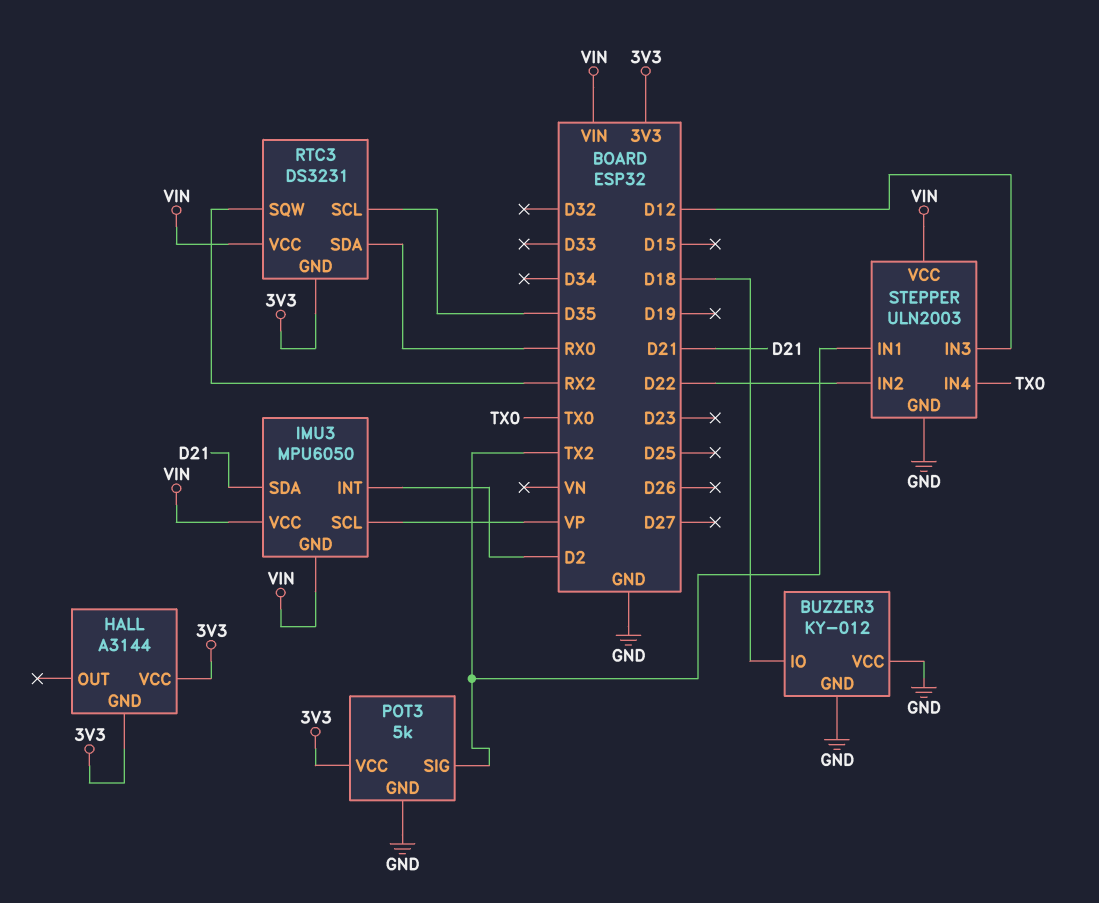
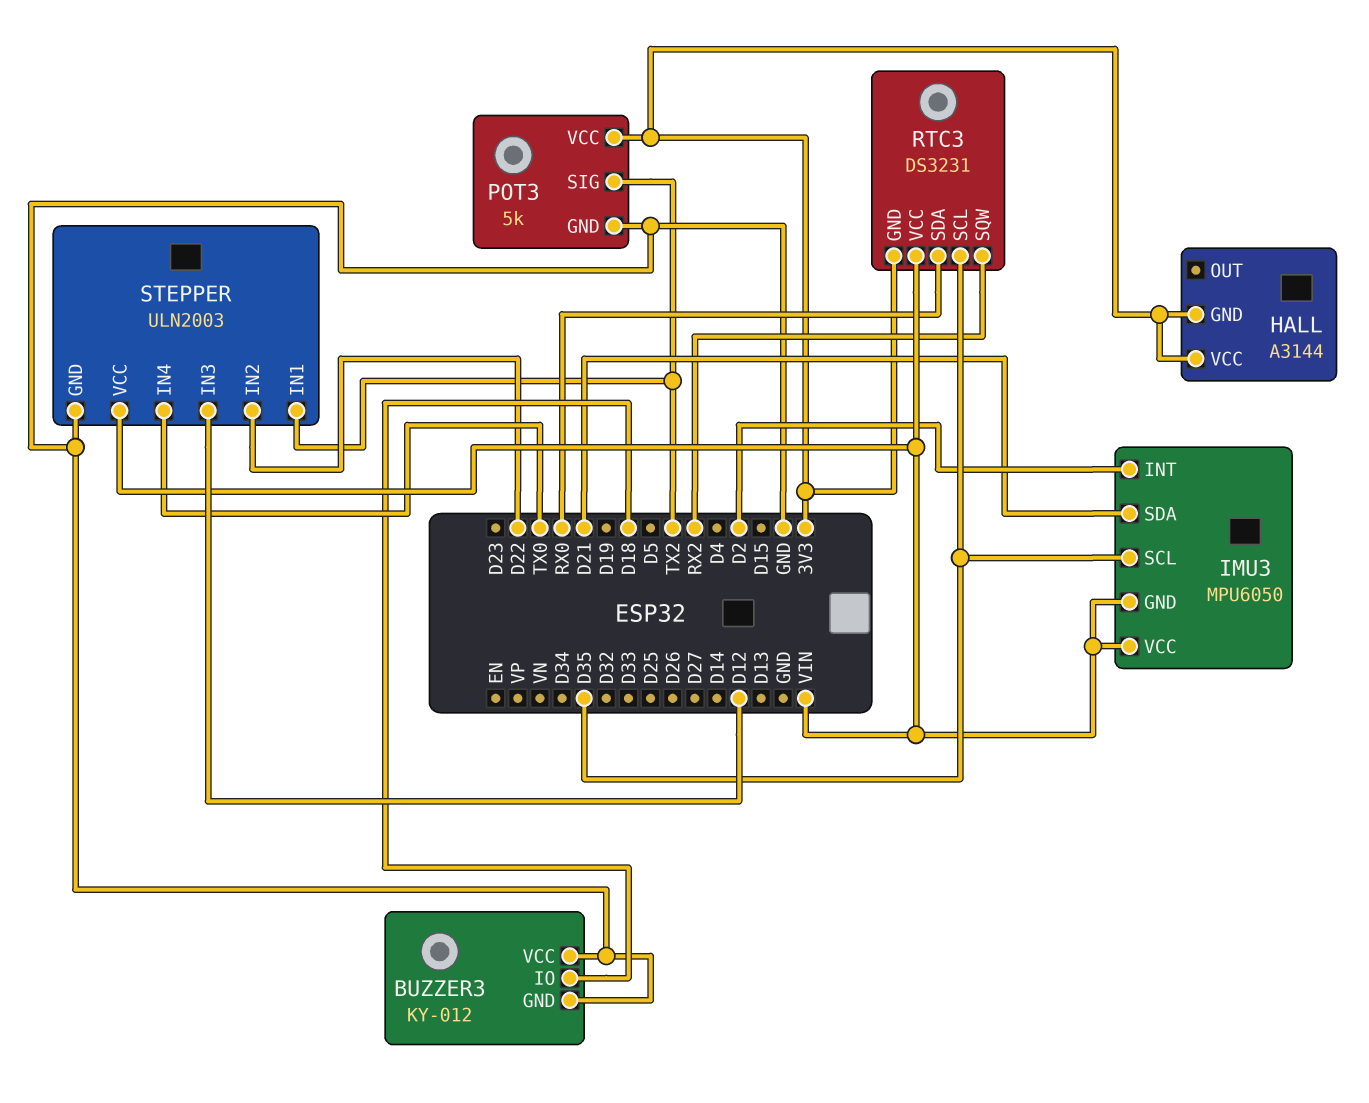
IMU3 pin SCL: VP -> D35

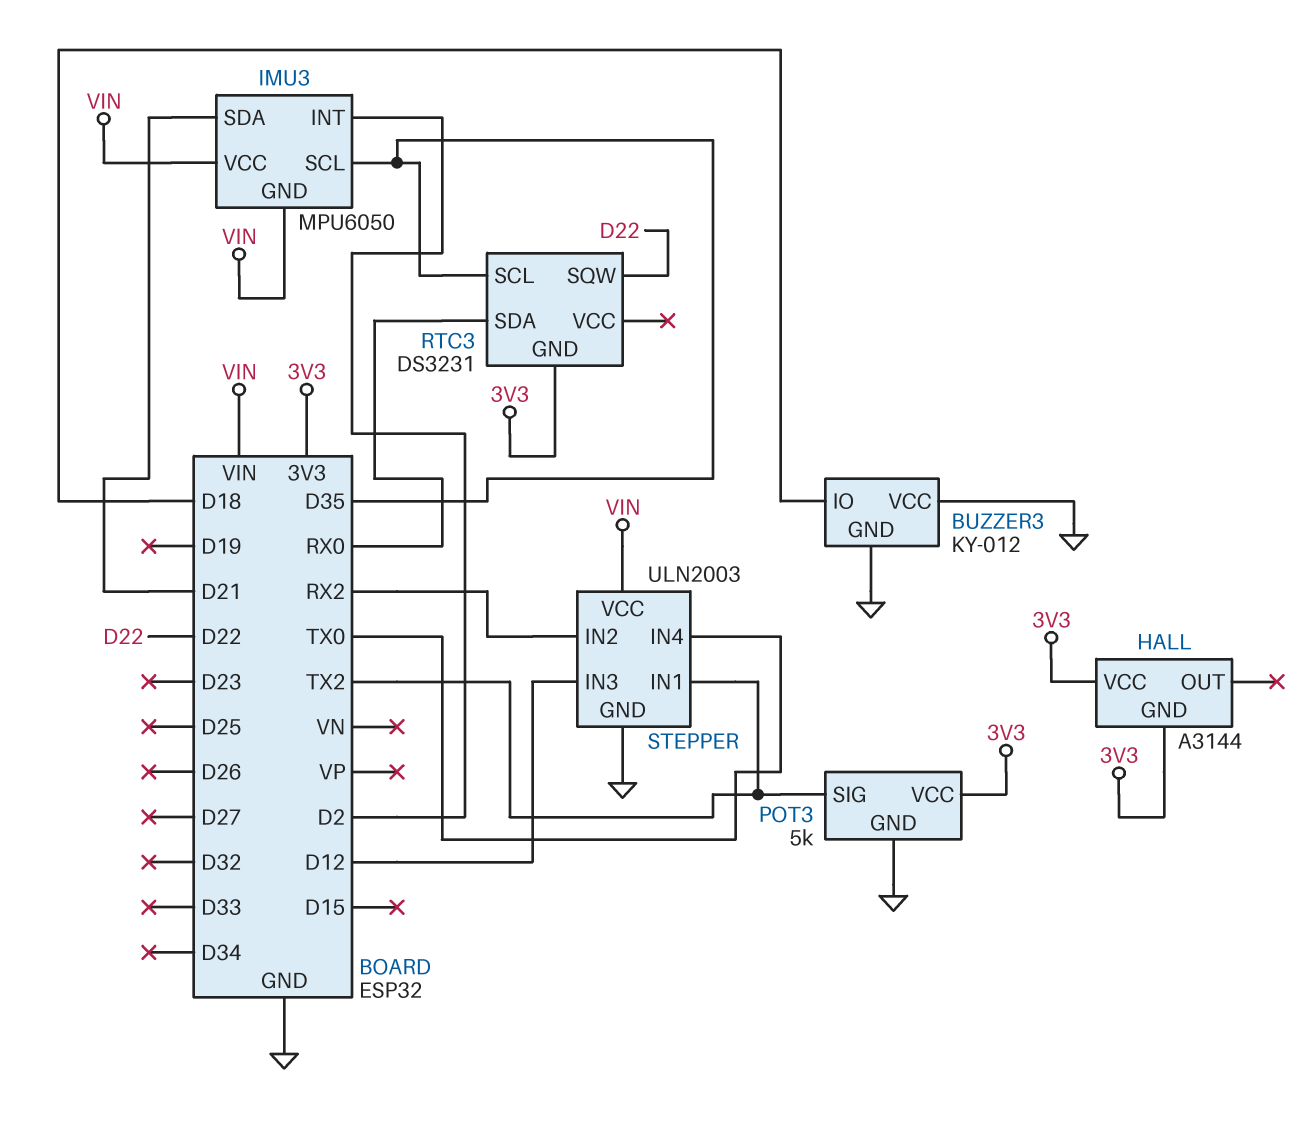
RTC3 pin SQW: RX2 -> D22
RTC3 pin VCC: VIN -> none
STEPPER pin IN2: D22 -> RX2

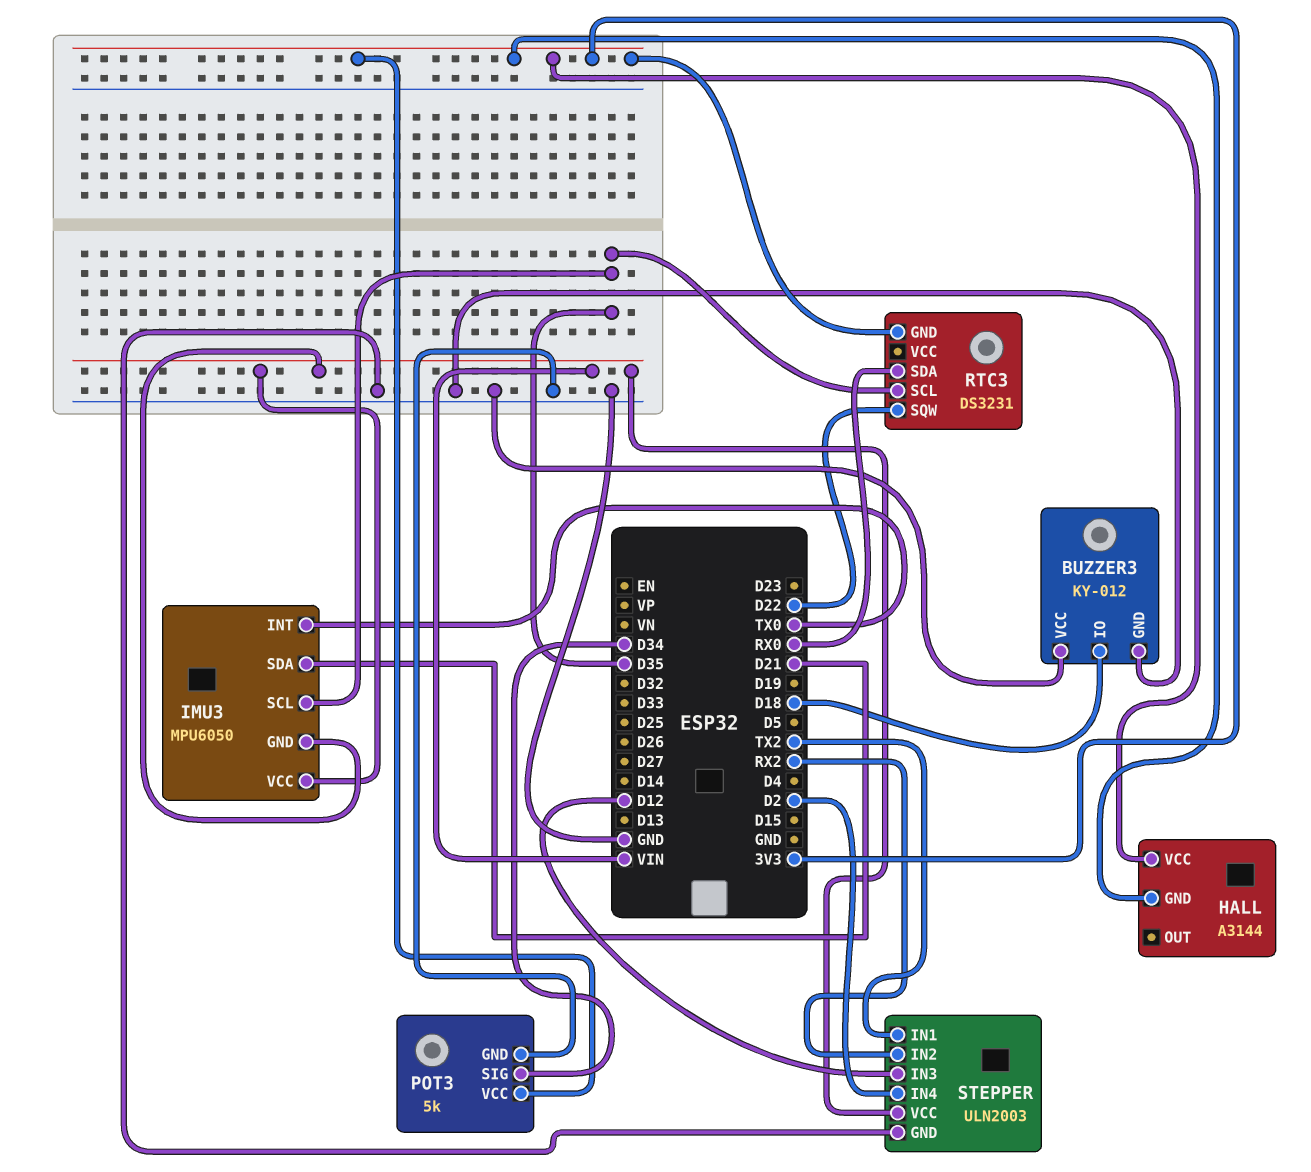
IMU3 pin INT: D2 -> TX0
POT3 pin SIG: TX2 -> D34
STEPPER pin IN4: TX0 -> D2

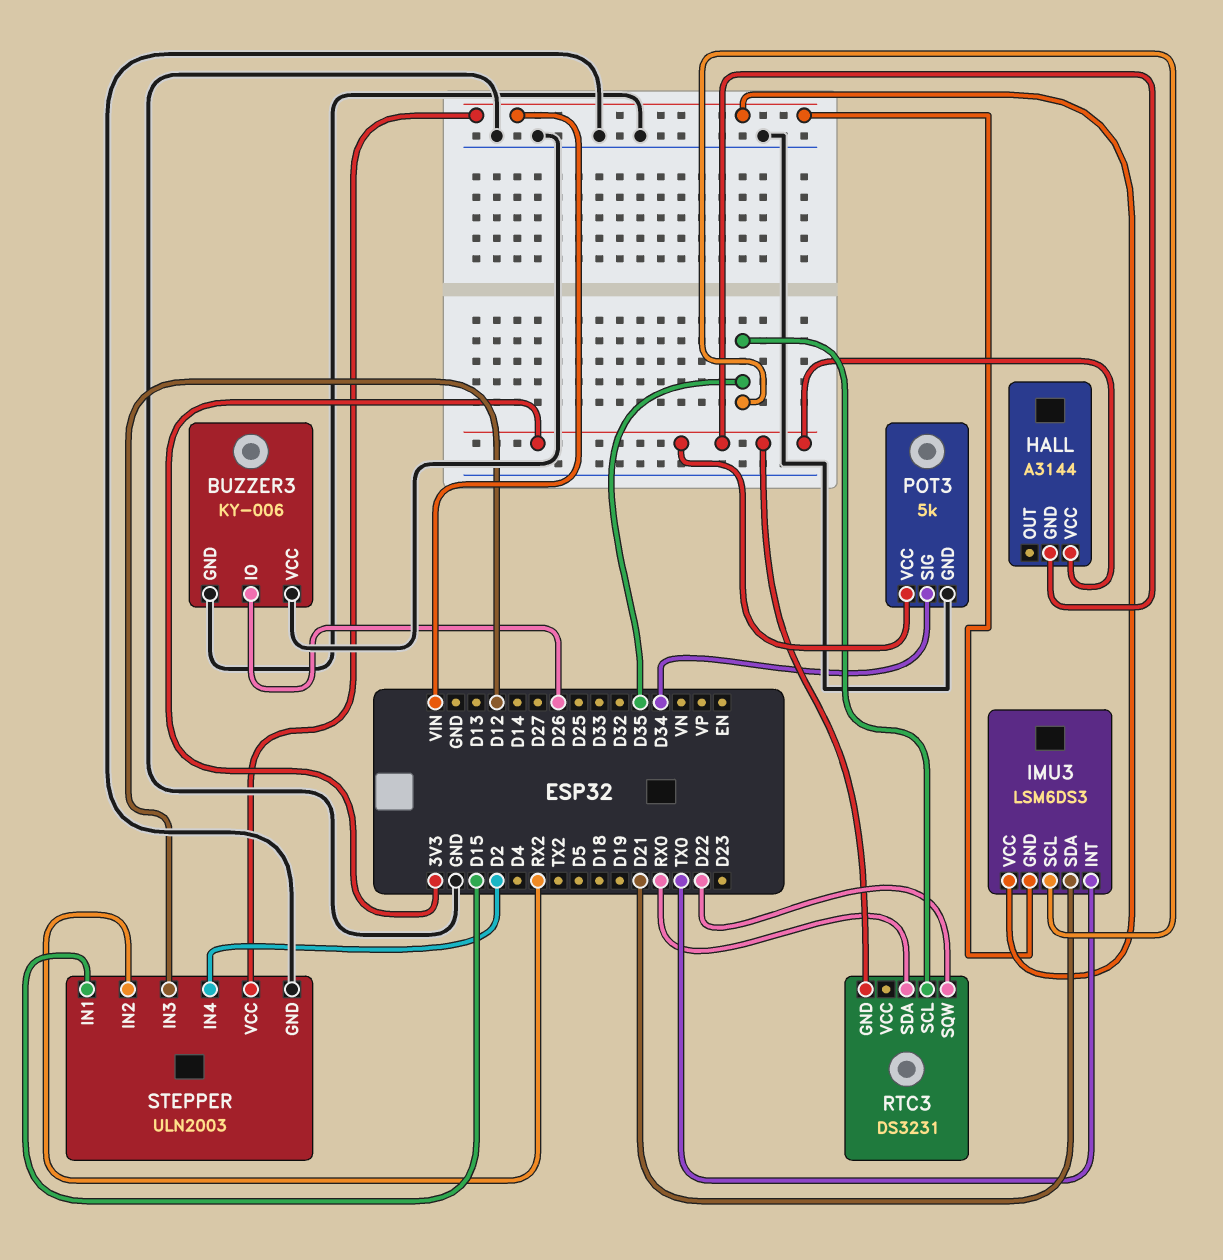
BUZZER3: KY-012 -> KY-006
BUZZER3 pin IO: D18 -> D26
IMU3: MPU6050 -> LSM6DS3
STEPPER pin IN1: TX2 -> D15

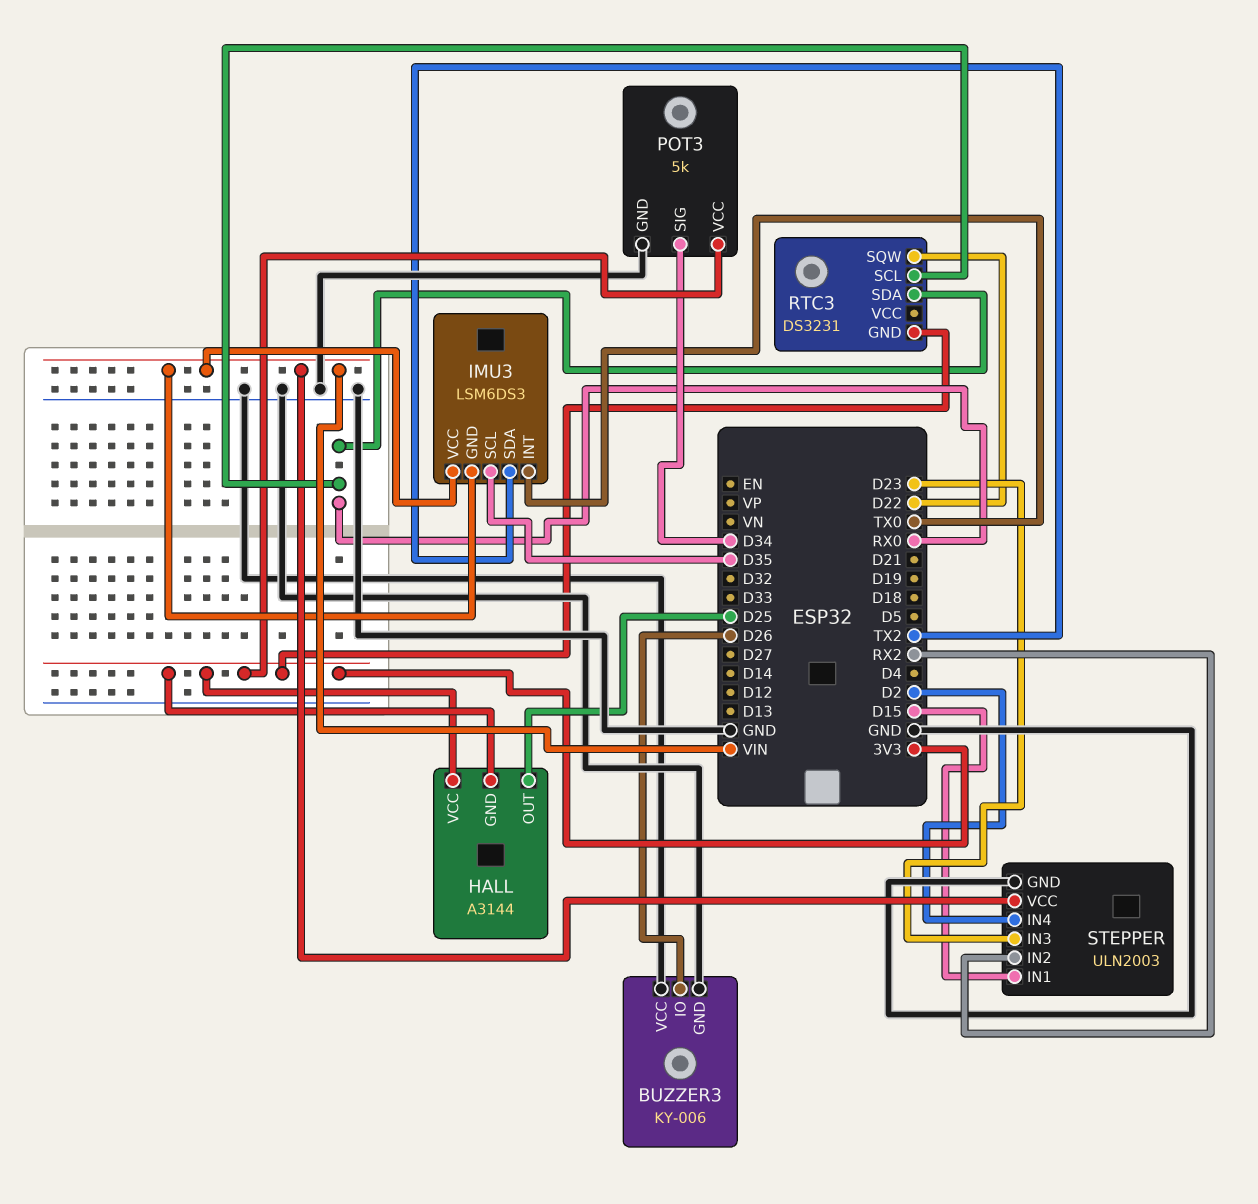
HALL pin OUT: none -> D25
IMU3 pin SDA: D21 -> TX2
RTC3 pin SCL: D35 -> RX0
STEPPER pin IN3: D12 -> D23

